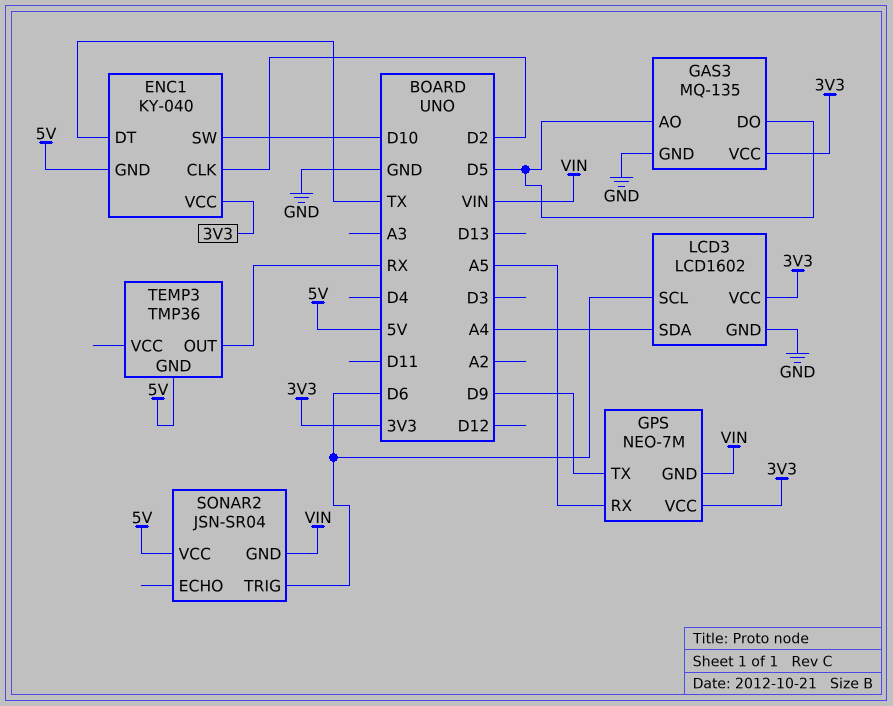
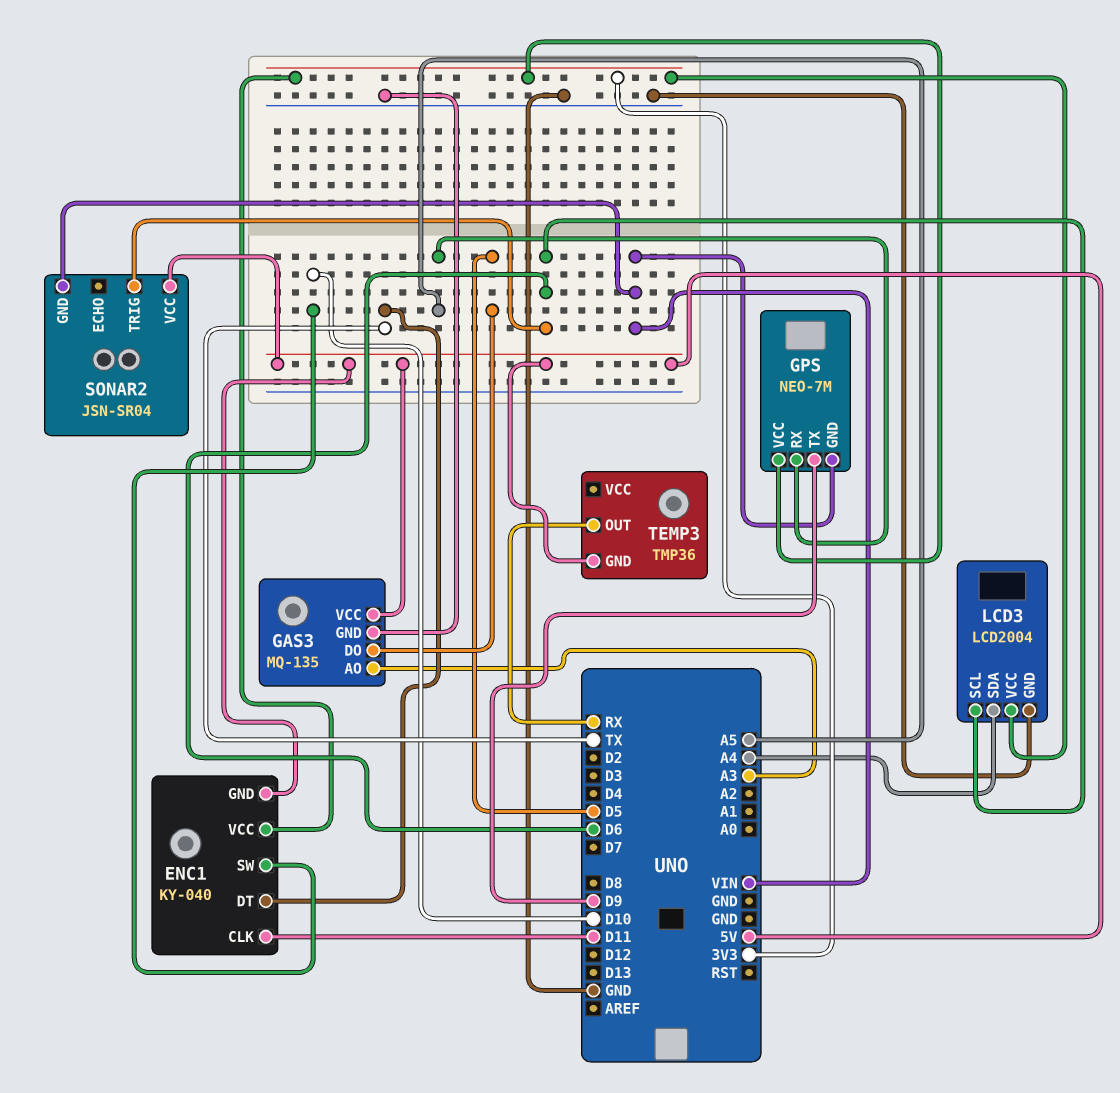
ENC1 pin CLK: D2 -> D11
GAS3 pin AO: D5 -> A3
GAS3 pin VCC: 3V3 -> 5V
LCD3: LCD1602 -> LCD2004

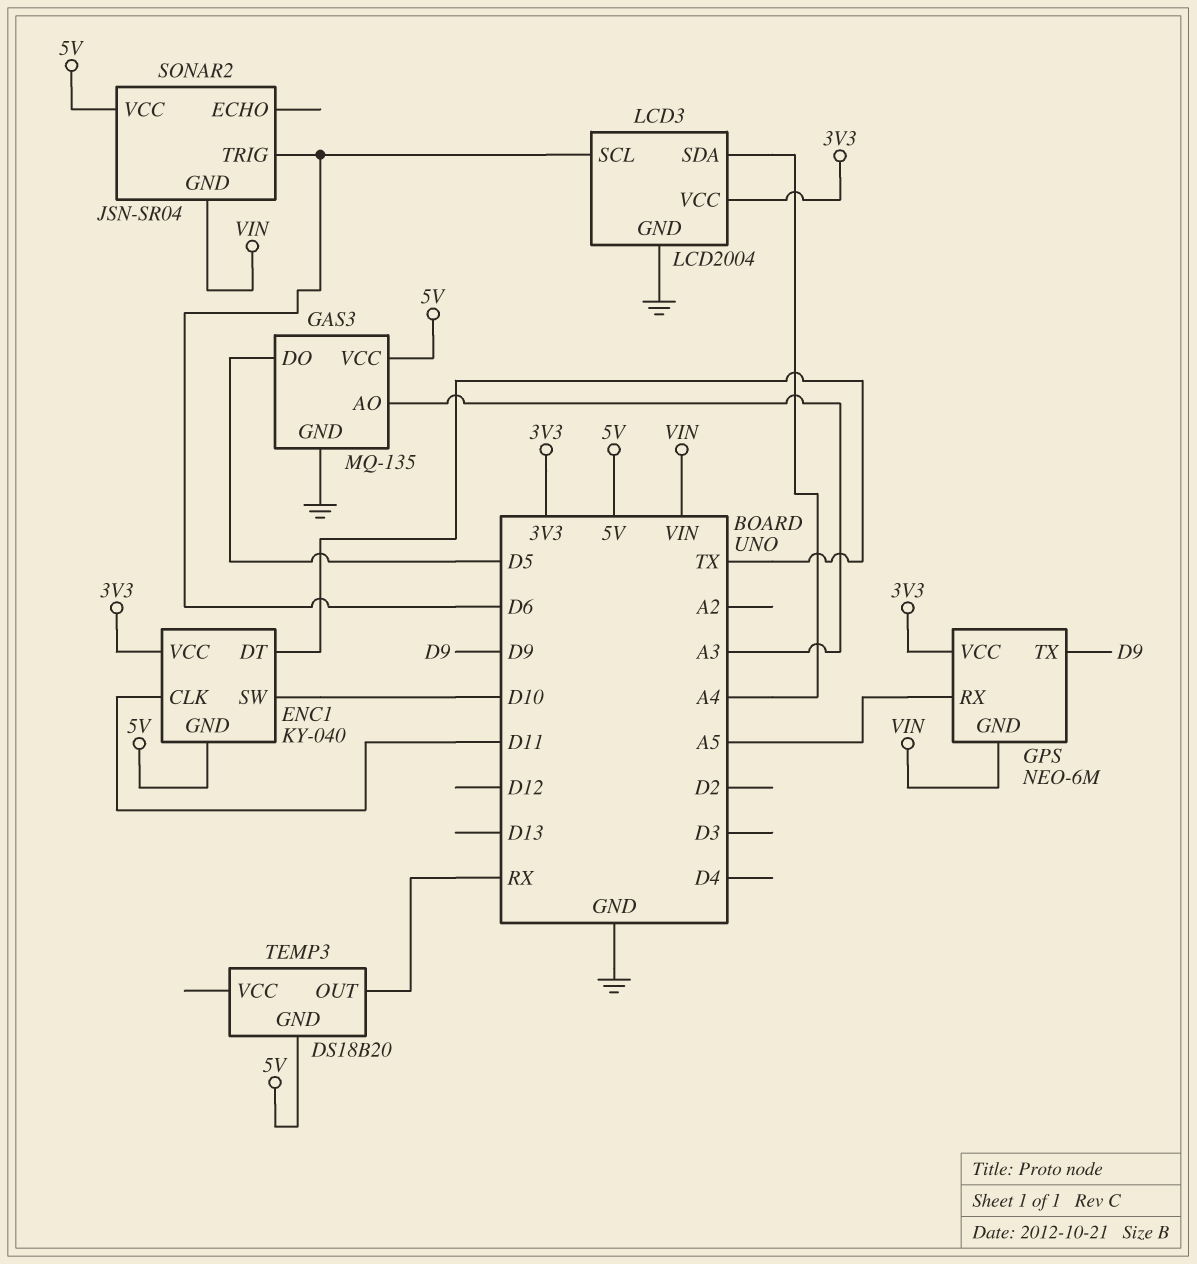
GPS: NEO-7M -> NEO-6M
TEMP3: TMP36 -> DS18B20

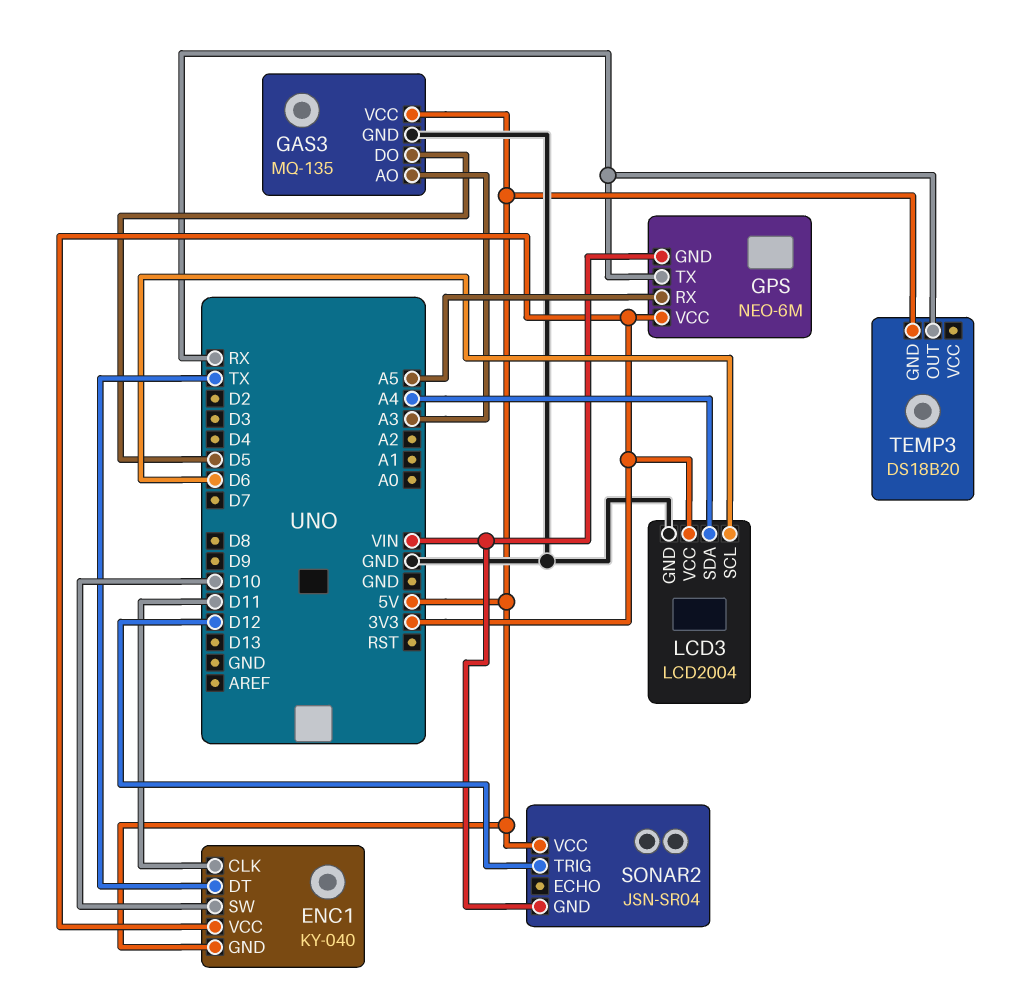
GPS pin TX: D9 -> RX
SONAR2 pin TRIG: D6 -> D12

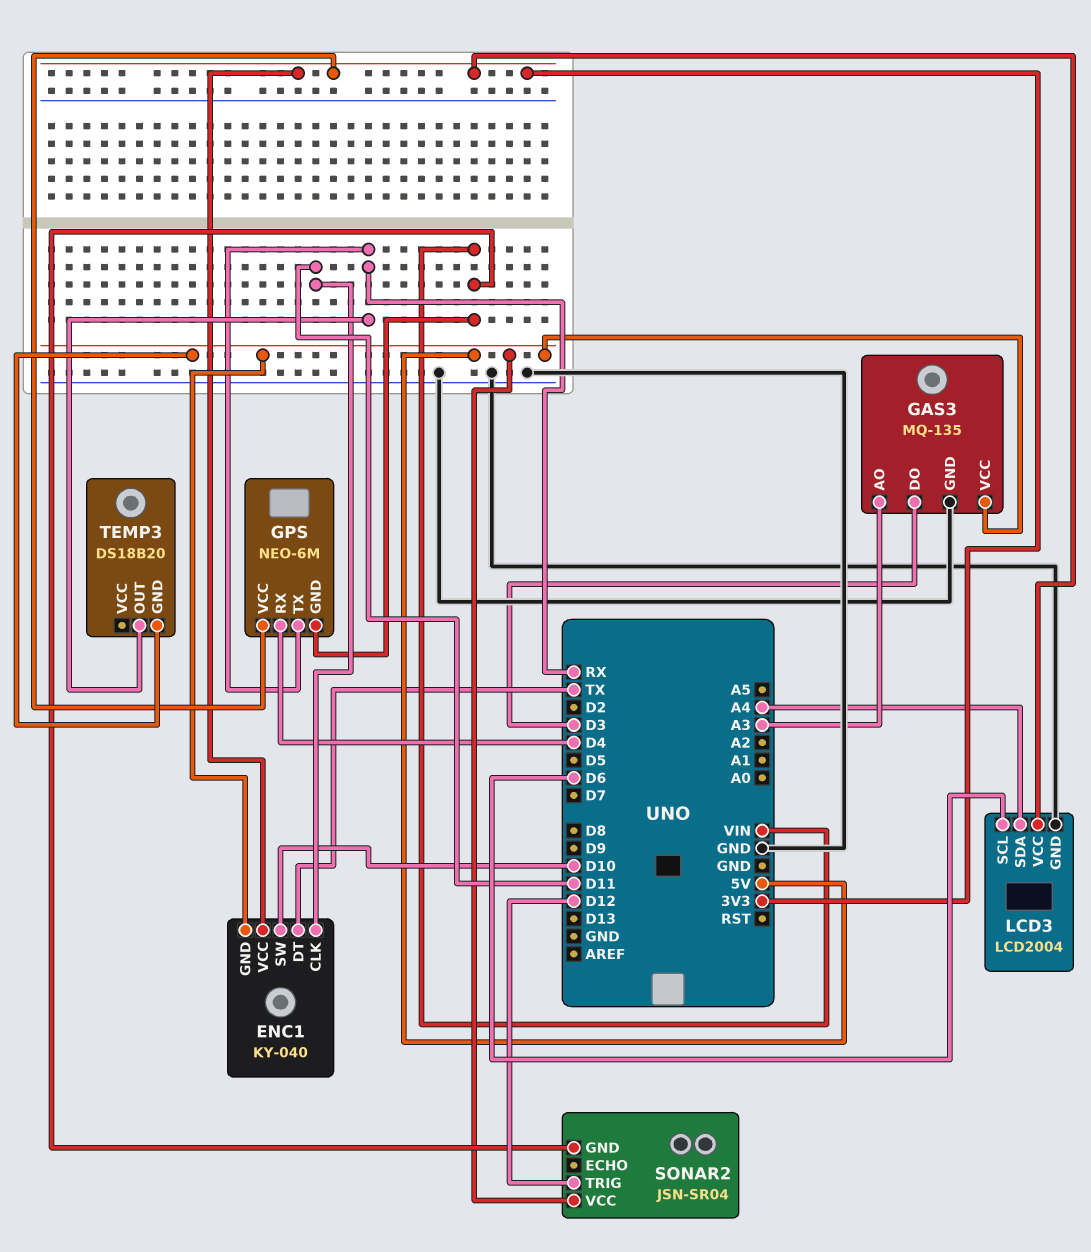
GAS3 pin DO: D5 -> D3
GPS pin RX: A5 -> D4

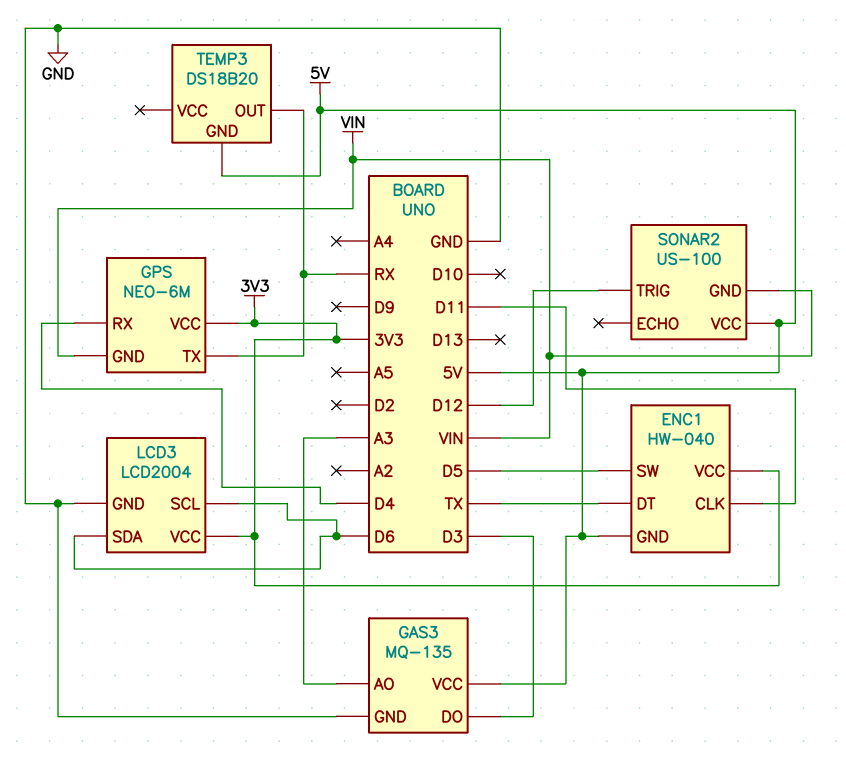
ENC1: KY-040 -> HW-040
ENC1 pin SW: D10 -> D5
LCD3 pin SDA: A4 -> D6
SONAR2: JSN-SR04 -> US-100

